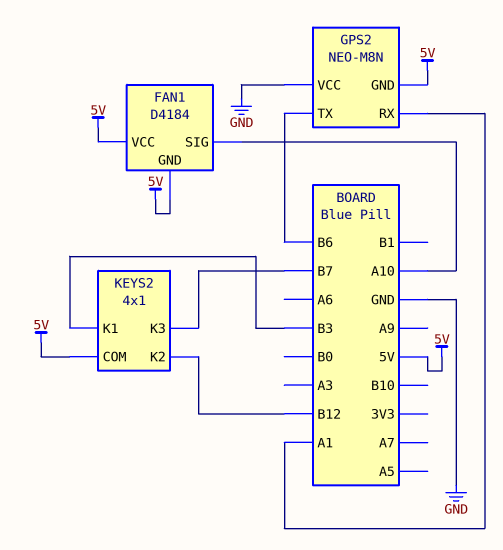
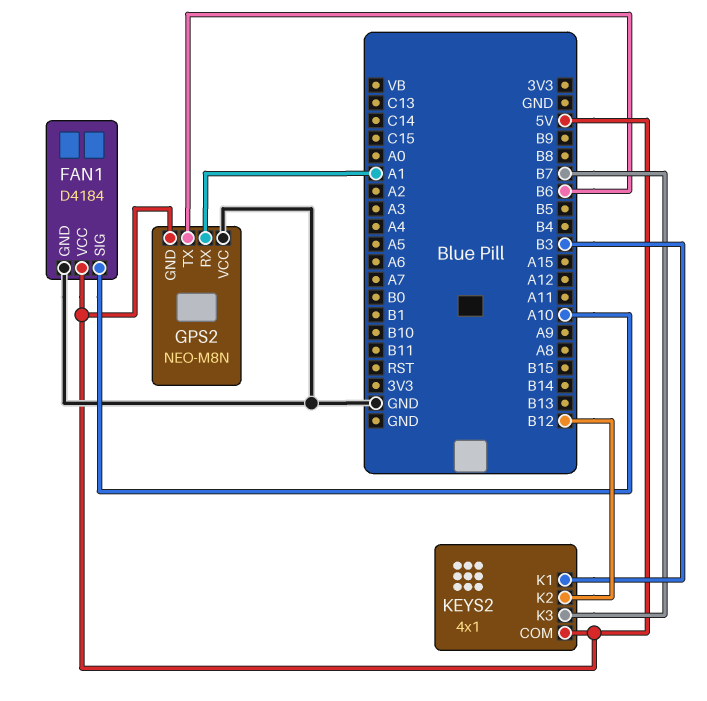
FAN1 pin GND: 5V -> GND

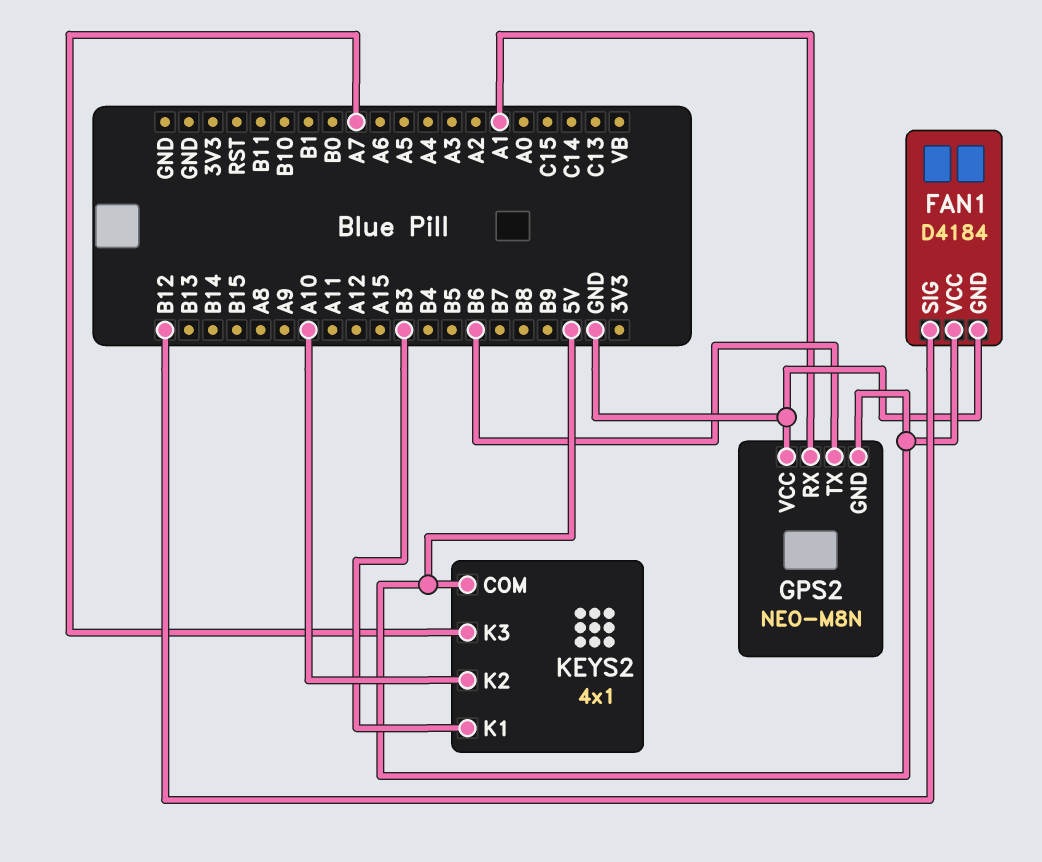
FAN1 pin SIG: A10 -> B12
KEYS2 pin K2: B12 -> A10
KEYS2 pin K3: B7 -> A7

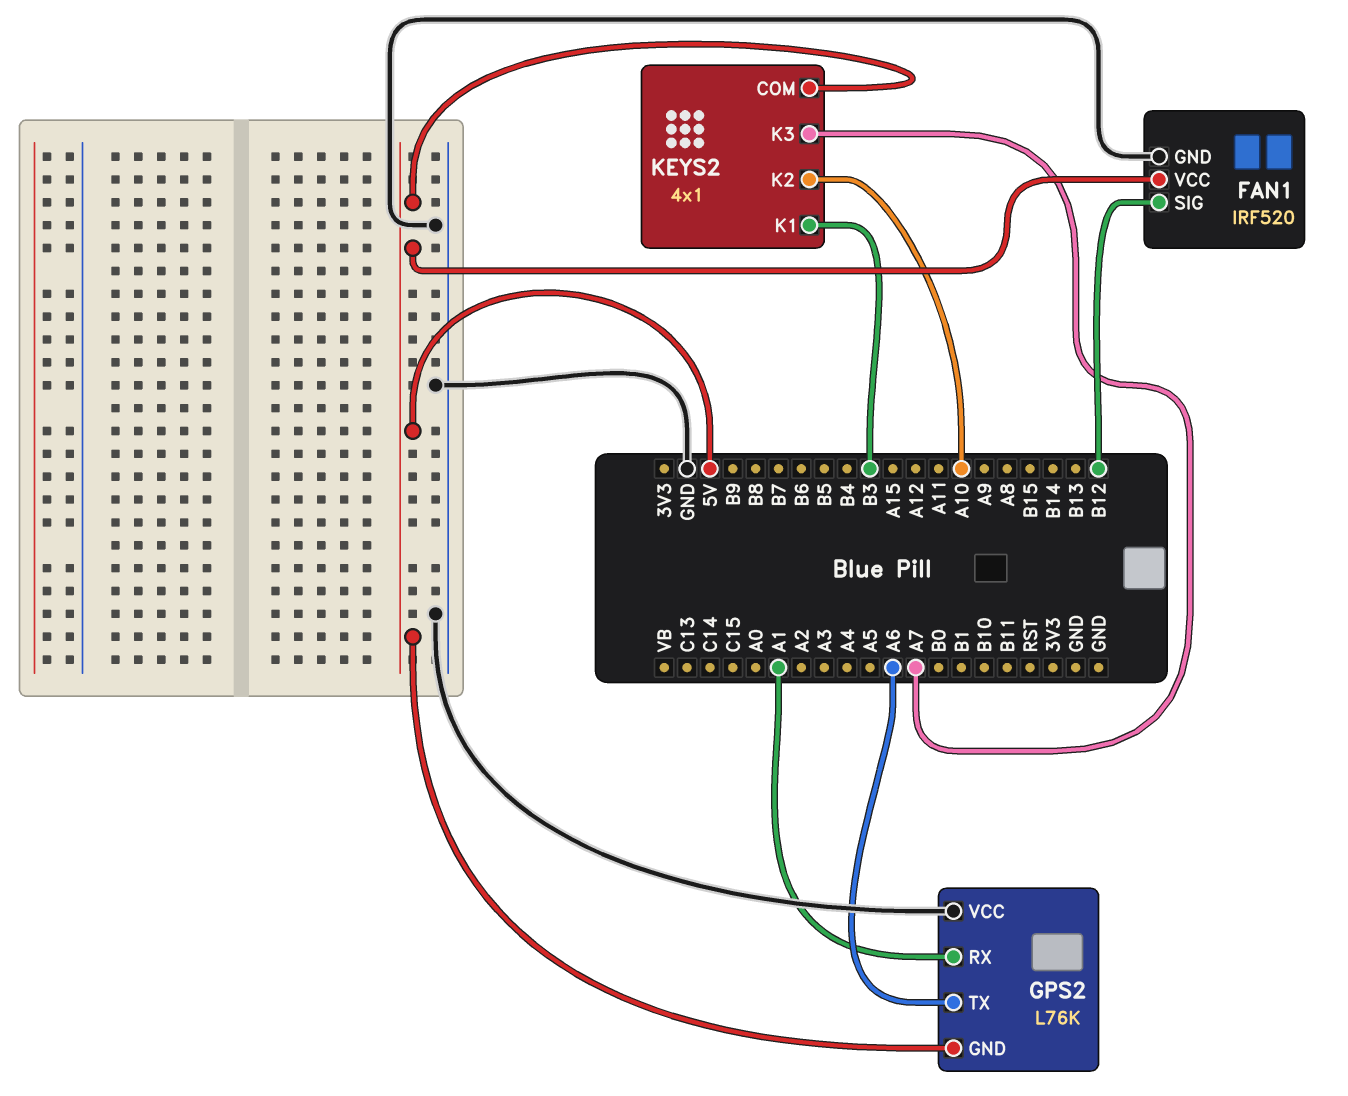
FAN1: D4184 -> IRF520
GPS2: NEO-M8N -> L76K
GPS2 pin TX: B6 -> A6

